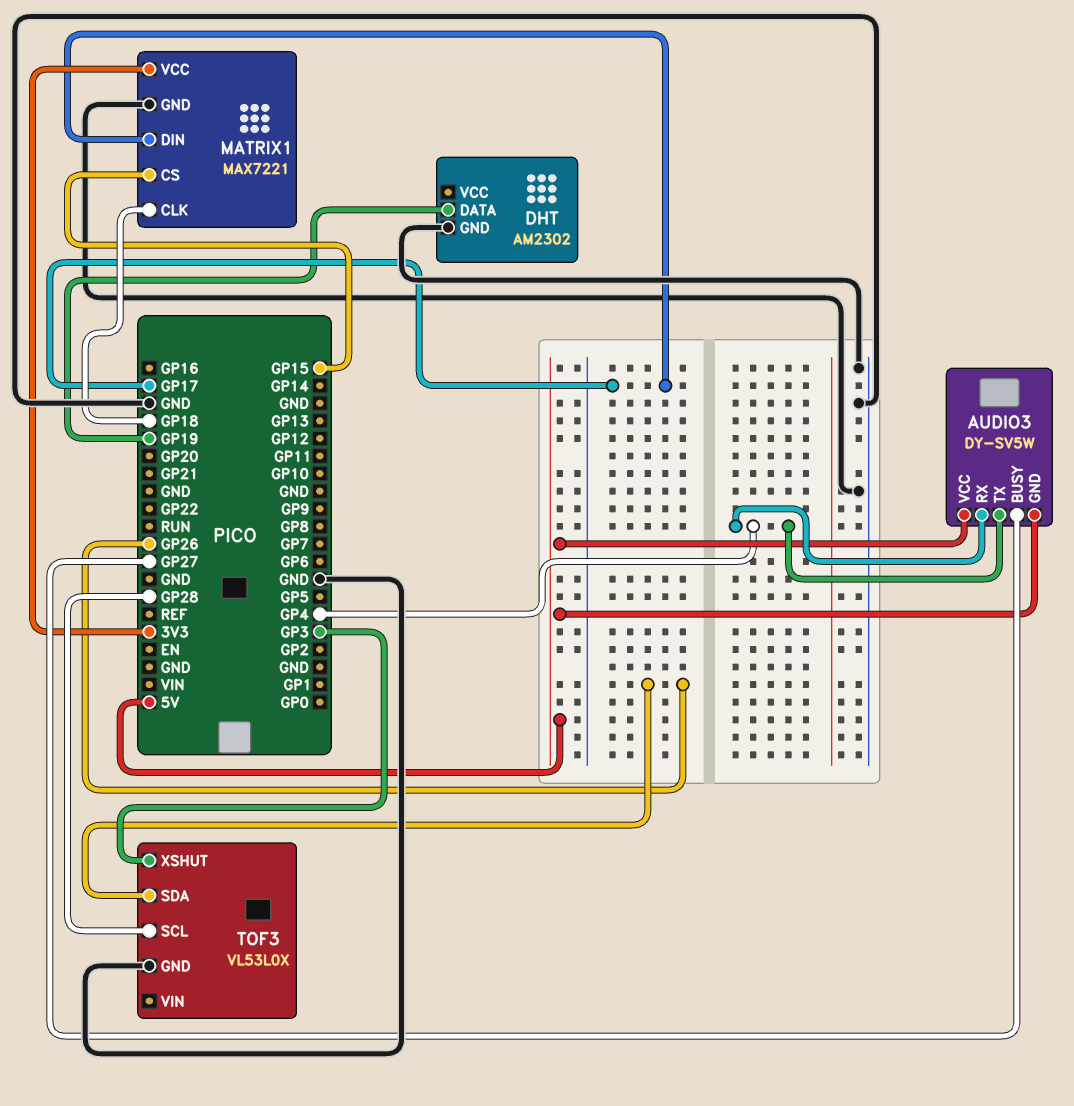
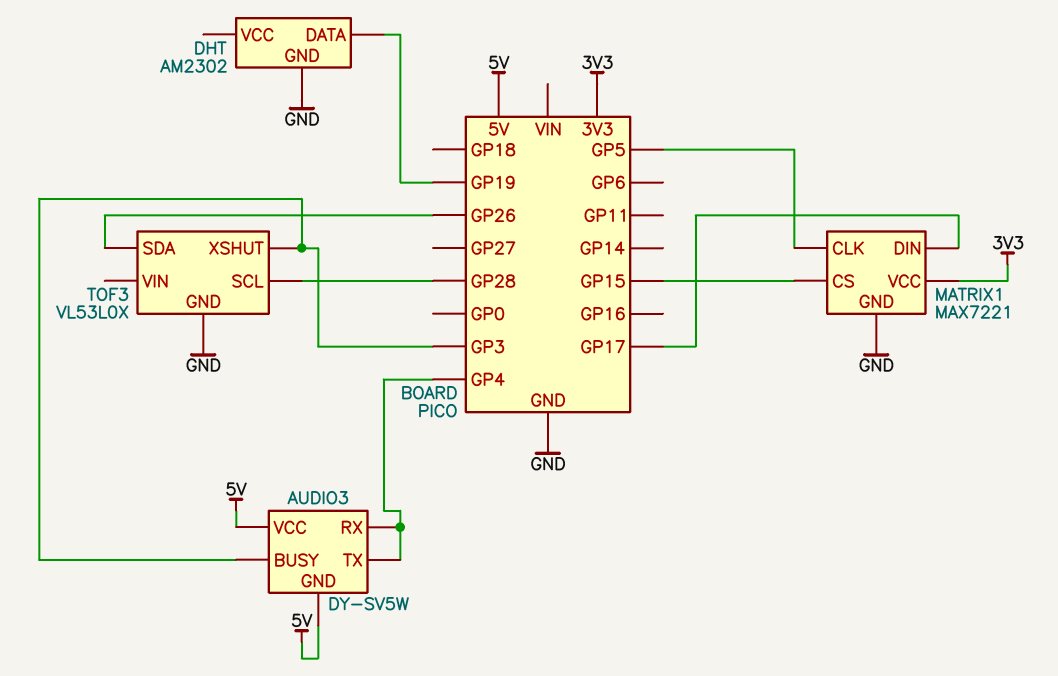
AUDIO3 pin BUSY: GP27 -> GP3
MATRIX1 pin CLK: GP18 -> GP5

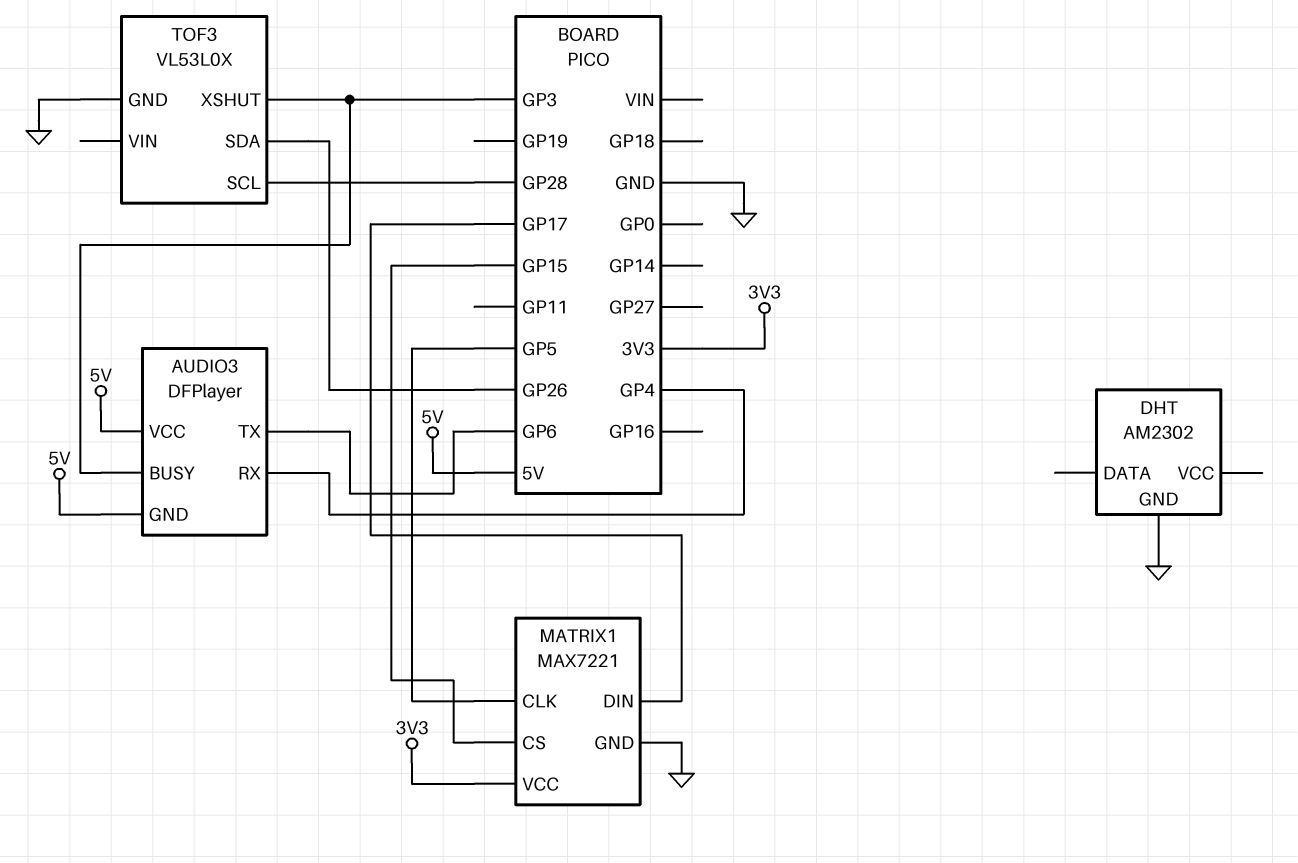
AUDIO3: DY-SV5W -> DFPlayer
AUDIO3 pin TX: GP4 -> GP6
DHT pin DATA: GP19 -> none

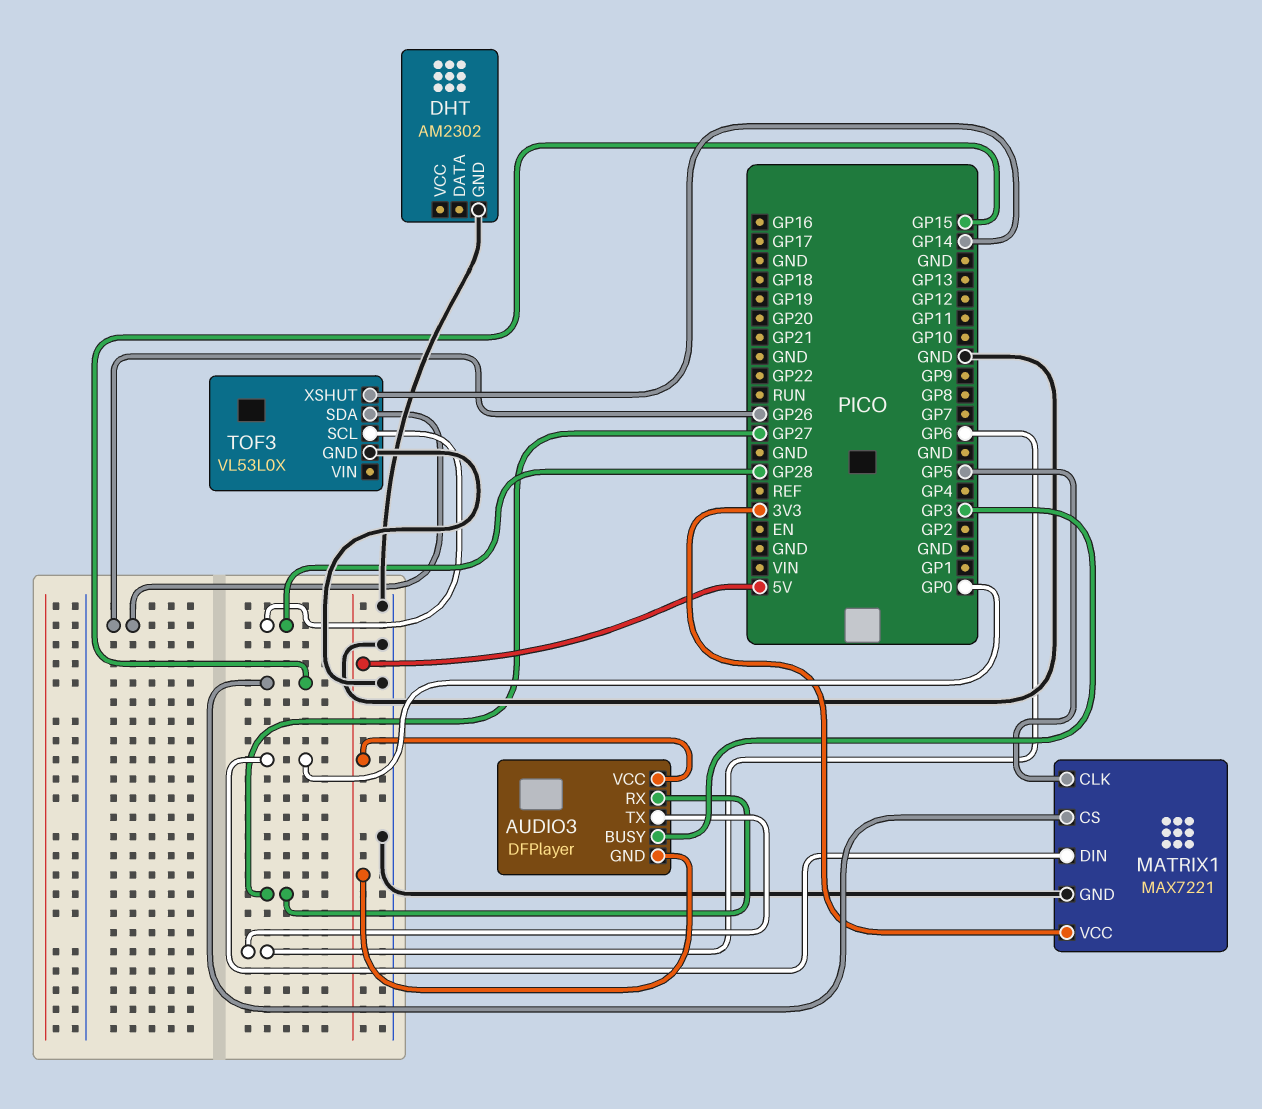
AUDIO3 pin RX: GP4 -> GP27
MATRIX1 pin DIN: GP17 -> GP0
TOF3 pin XSHUT: GP3 -> GP14

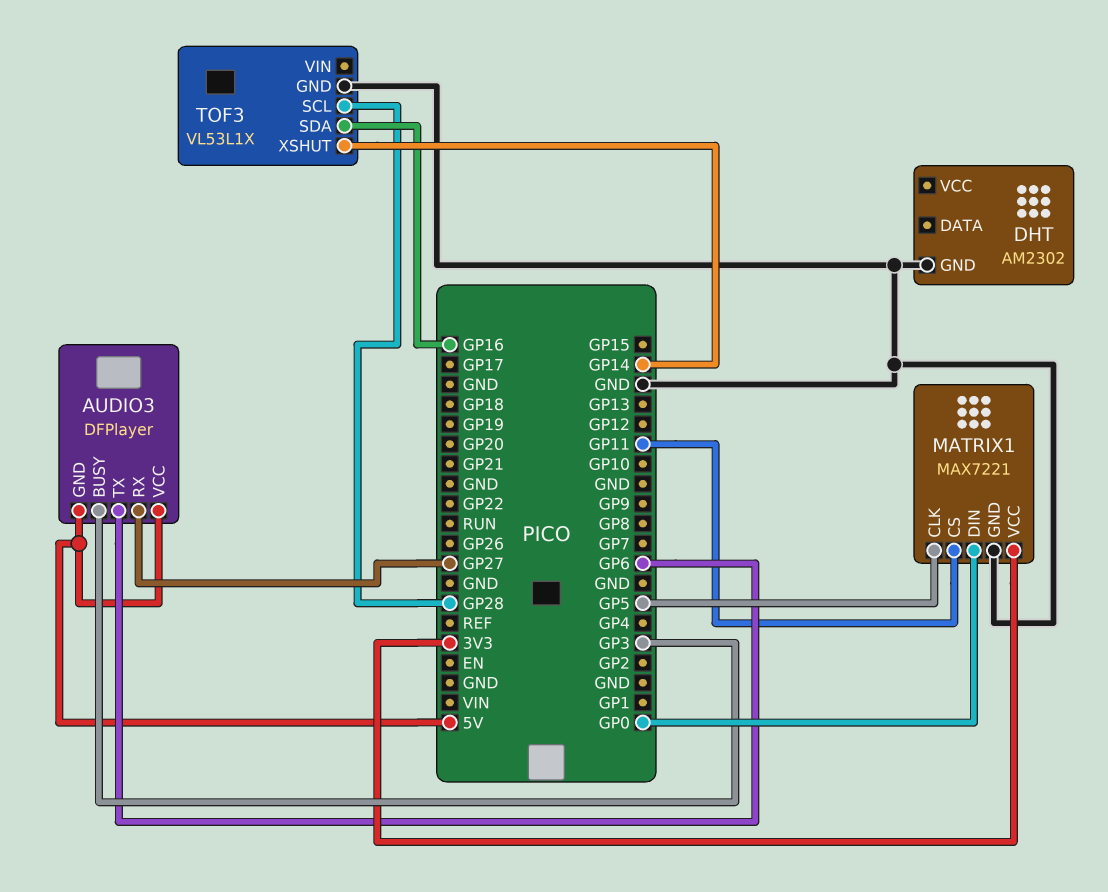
MATRIX1 pin CS: GP15 -> GP11
TOF3: VL53L0X -> VL53L1X
TOF3 pin SDA: GP26 -> GP16

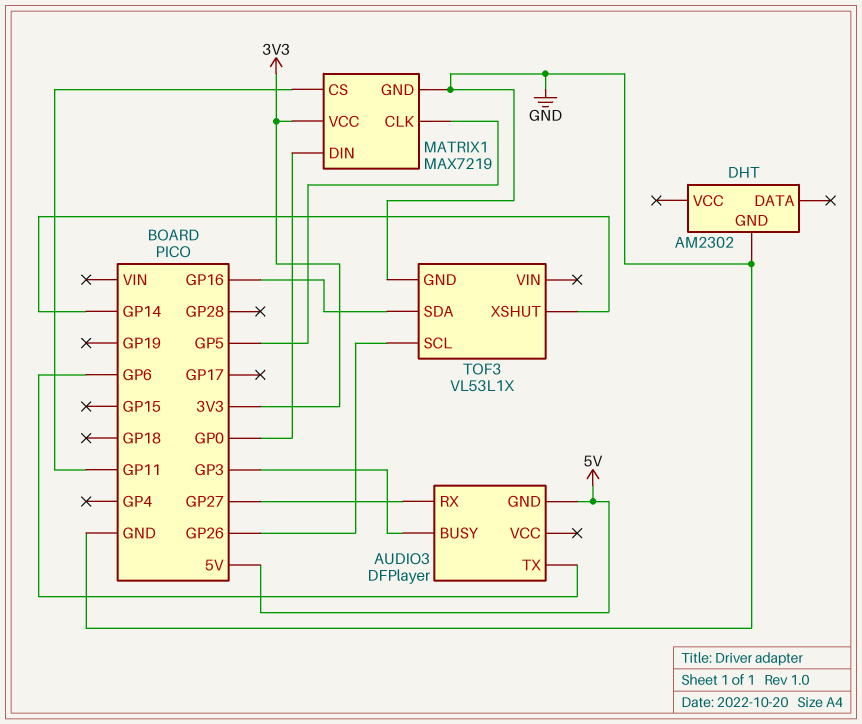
AUDIO3 pin VCC: 5V -> none
MATRIX1: MAX7221 -> MAX7219
TOF3 pin SCL: GP28 -> GP26

